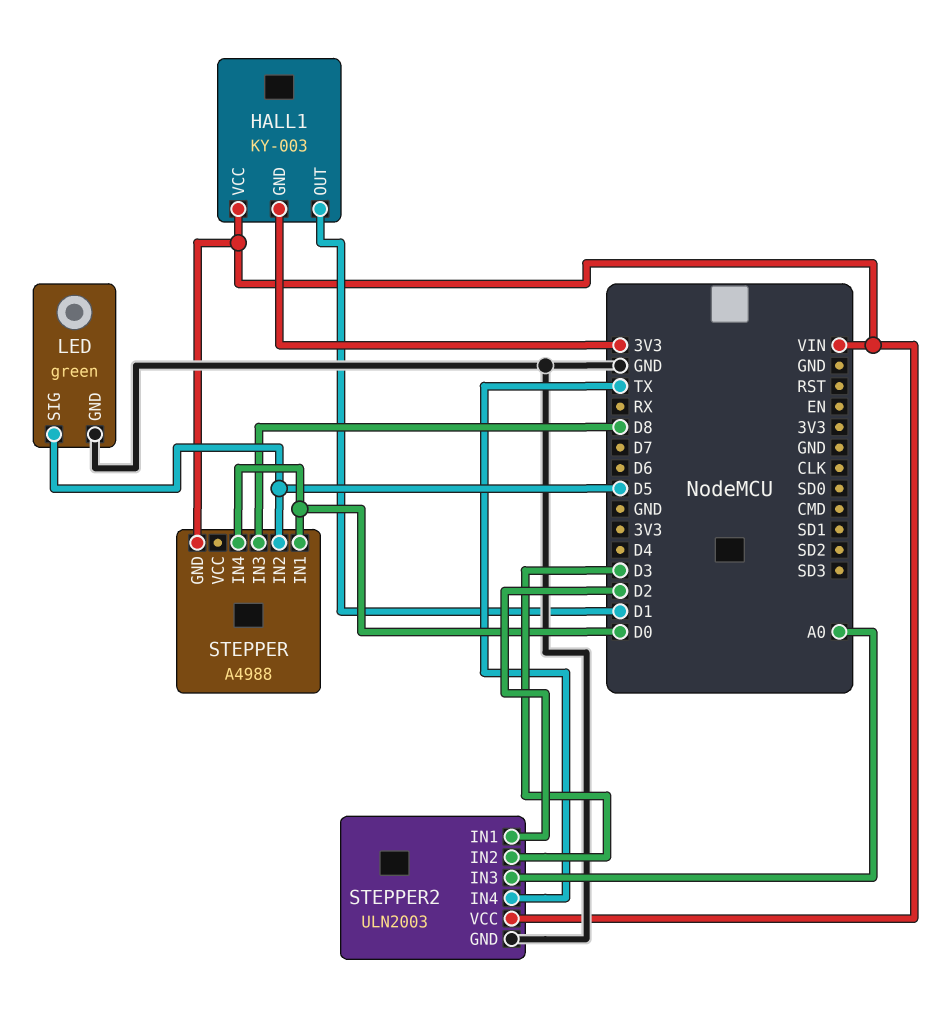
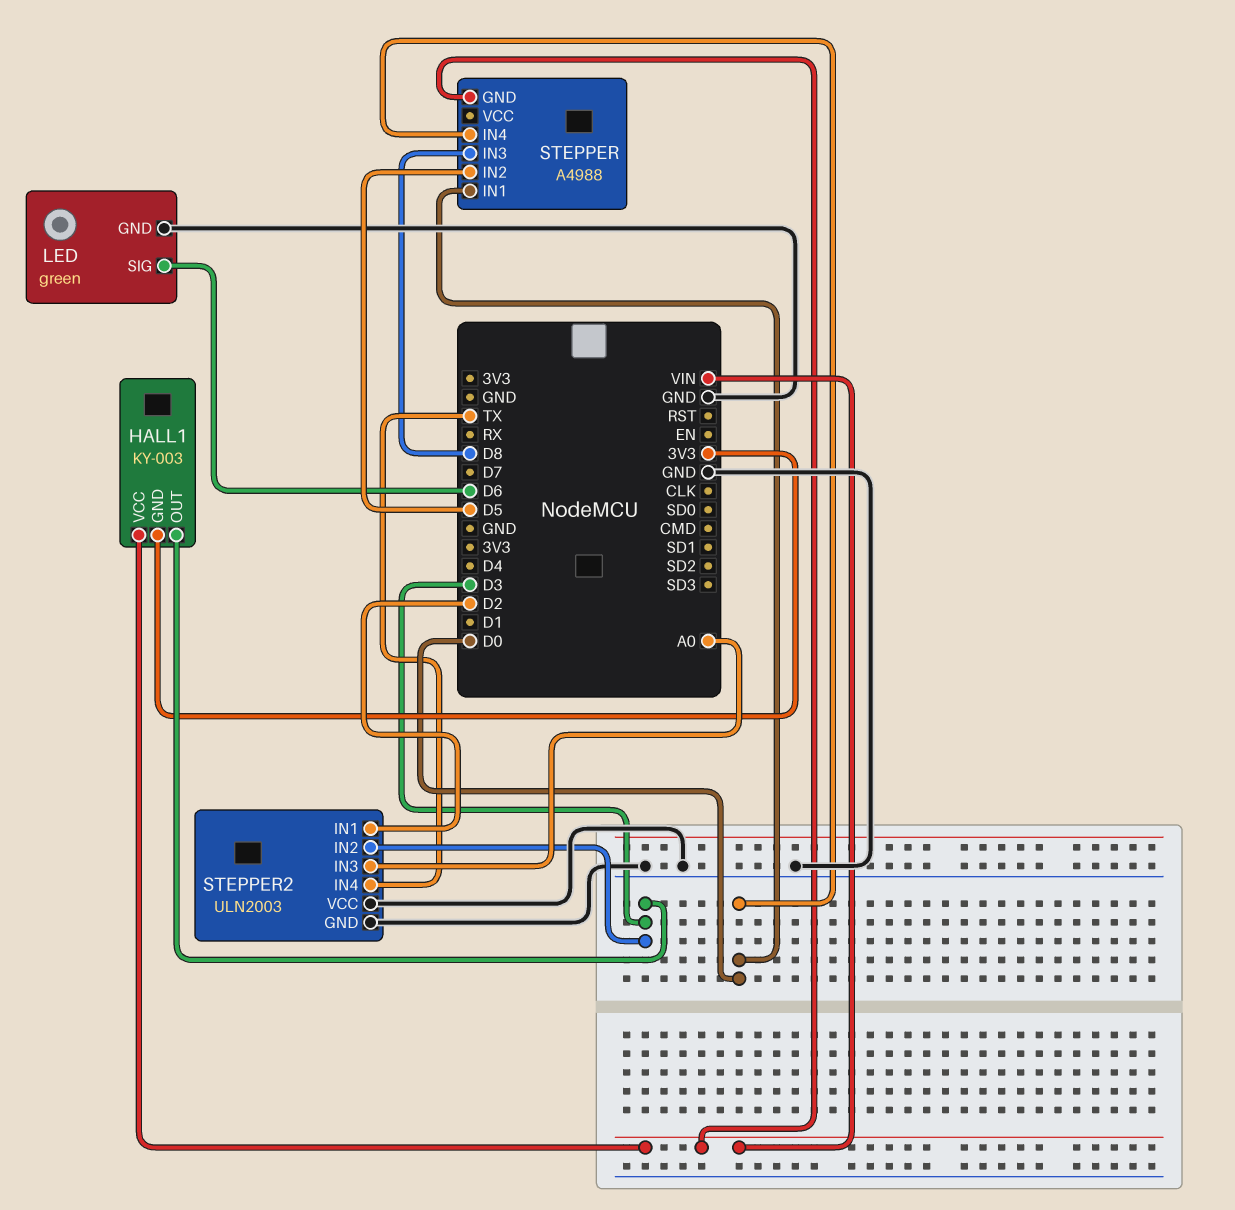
HALL1 pin OUT: D1 -> D3
LED pin SIG: D5 -> D6
STEPPER2 pin VCC: VIN -> GND

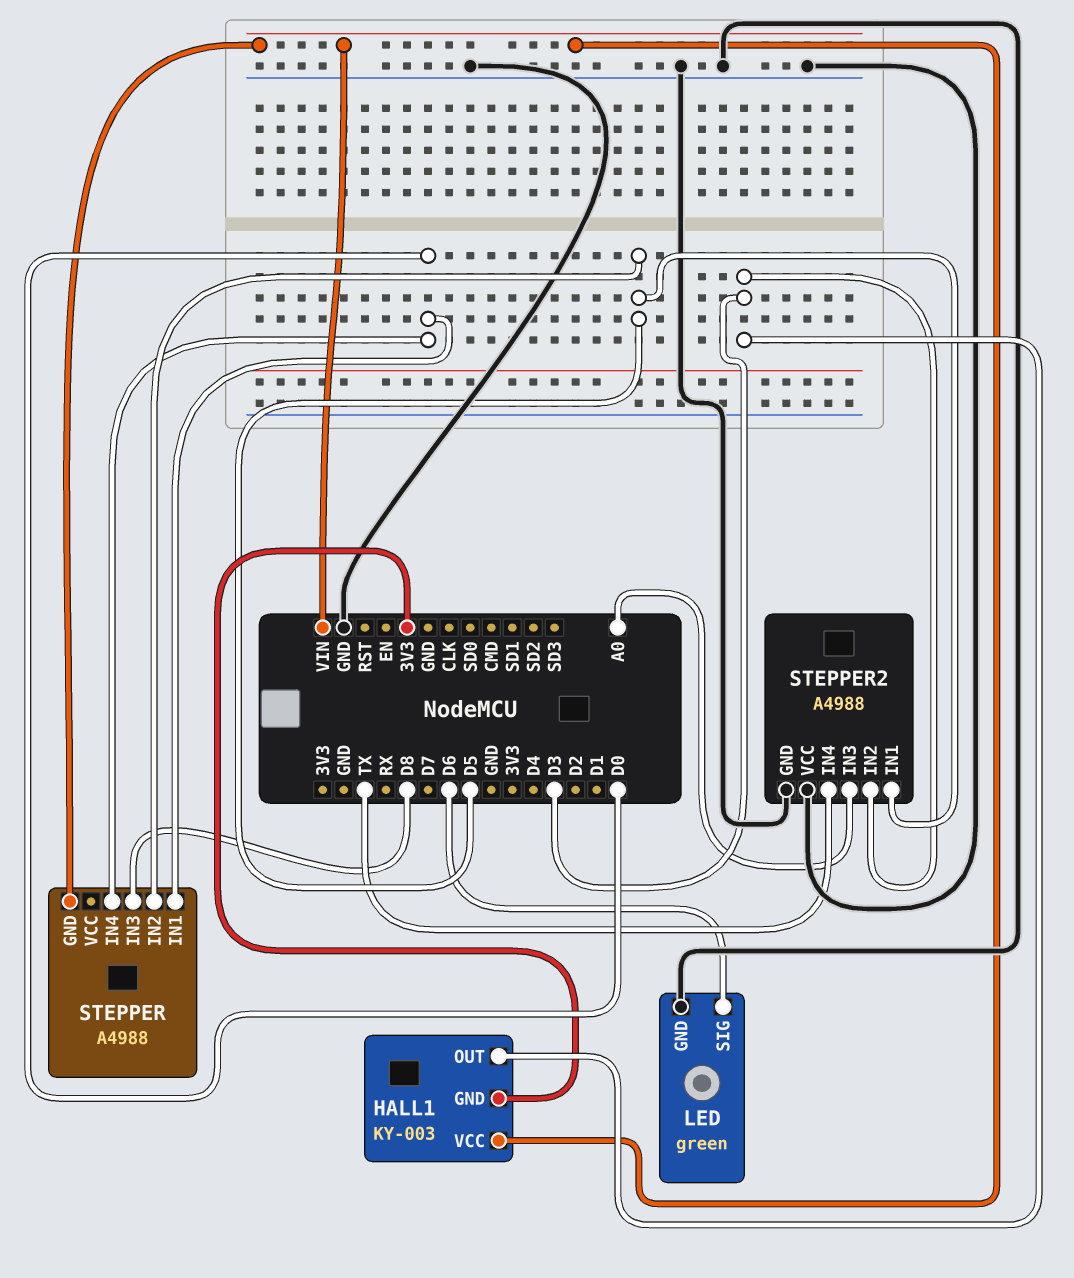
STEPPER2: ULN2003 -> A4988
STEPPER2 pin IN1: D2 -> D5

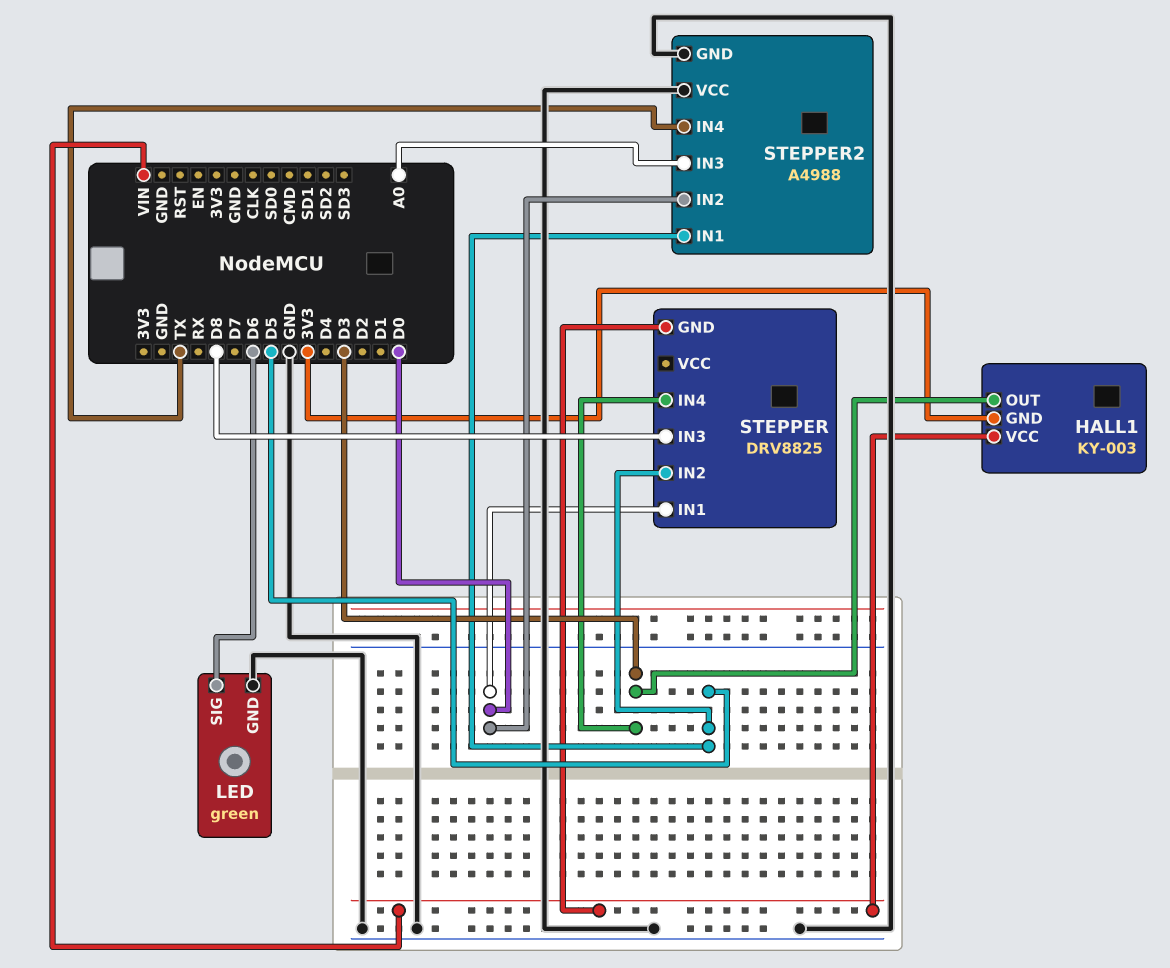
STEPPER: A4988 -> DRV8825
STEPPER pin IN4: D0 -> D3
STEPPER2 pin IN2: D3 -> D0

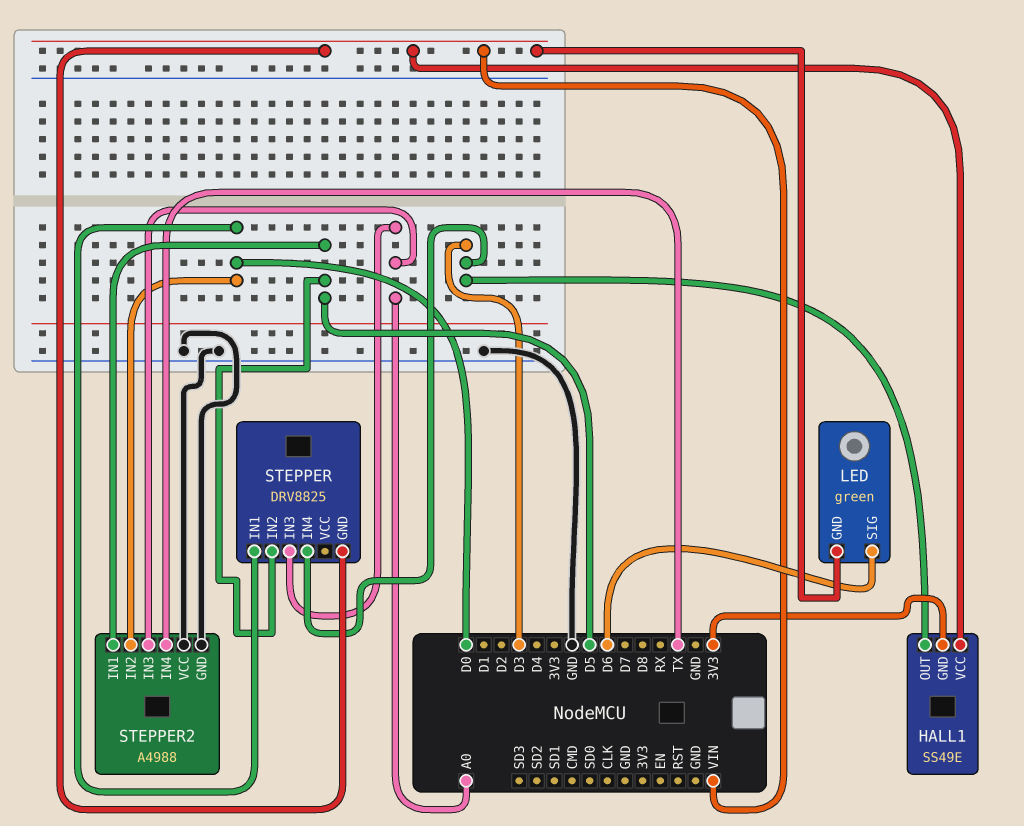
HALL1: KY-003 -> SS49E
LED pin GND: GND -> VIN
STEPPER pin IN3: D8 -> A0

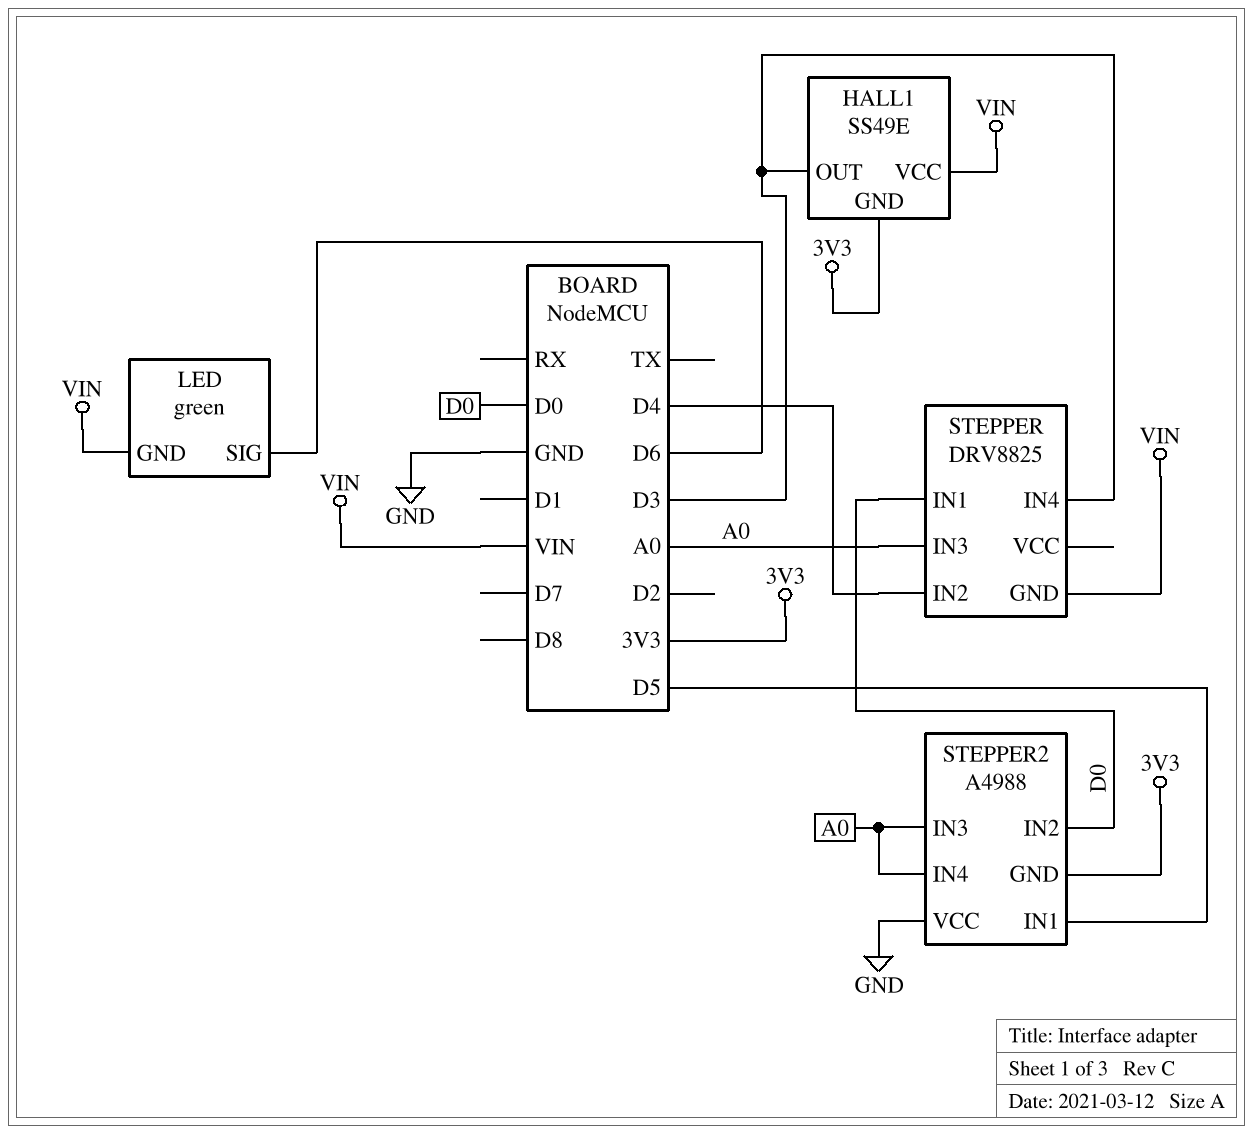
STEPPER pin IN2: D5 -> D4
STEPPER2 pin GND: GND -> 3V3
STEPPER2 pin IN4: TX -> A0

